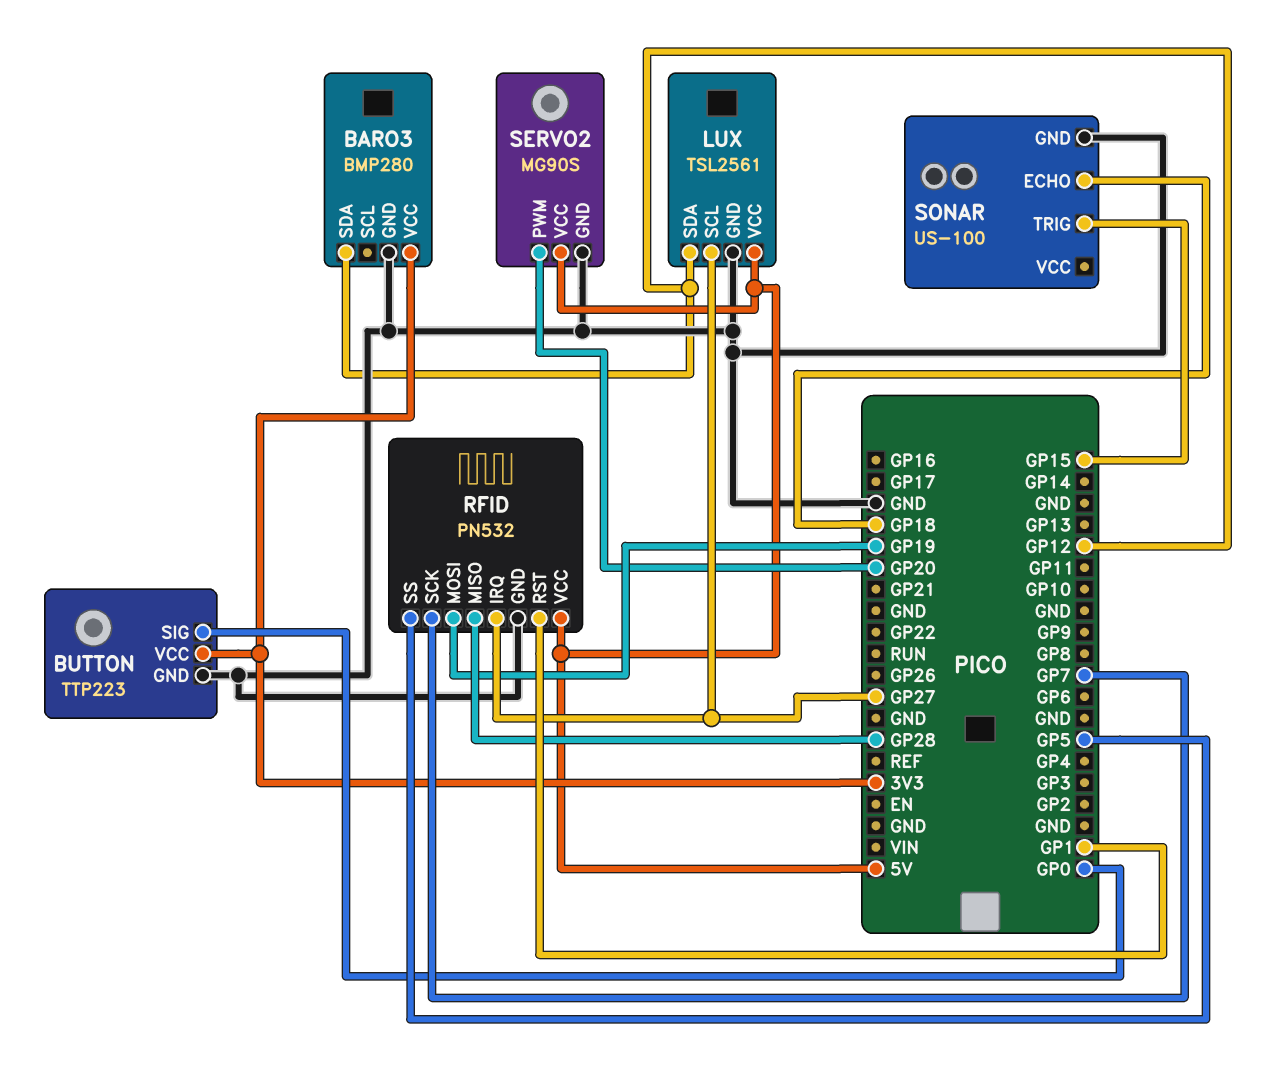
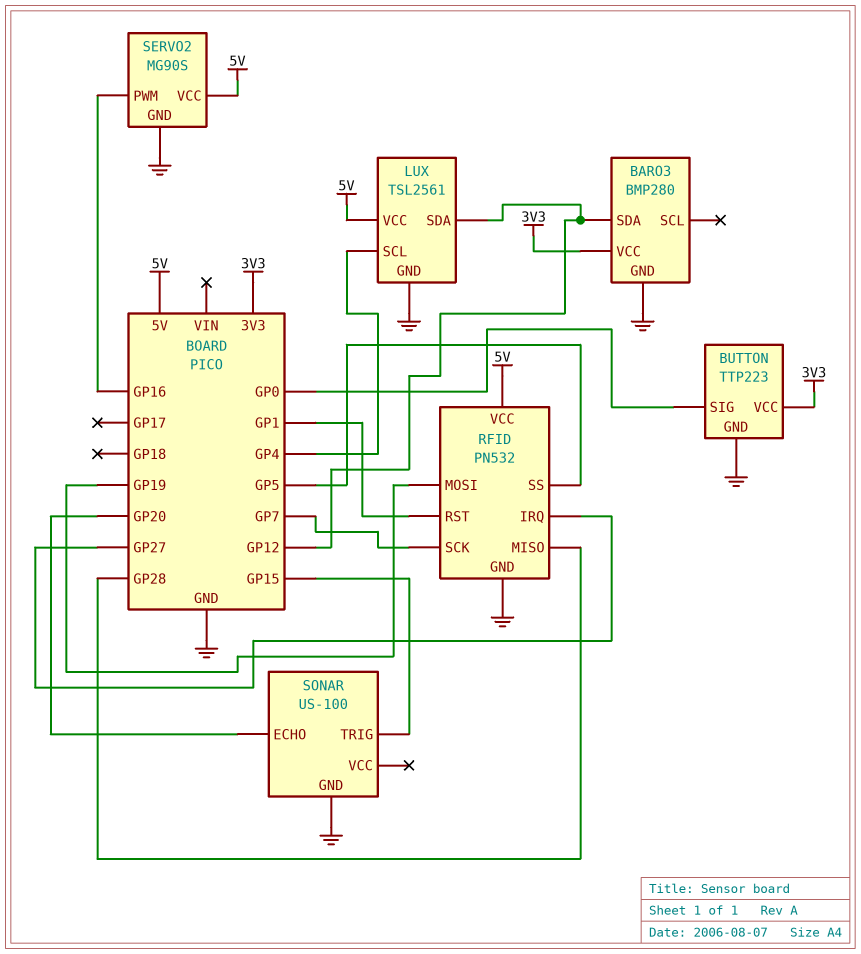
LUX pin SCL: GP27 -> GP4
SERVO2 pin PWM: GP20 -> GP16
SONAR pin ECHO: GP18 -> GP20

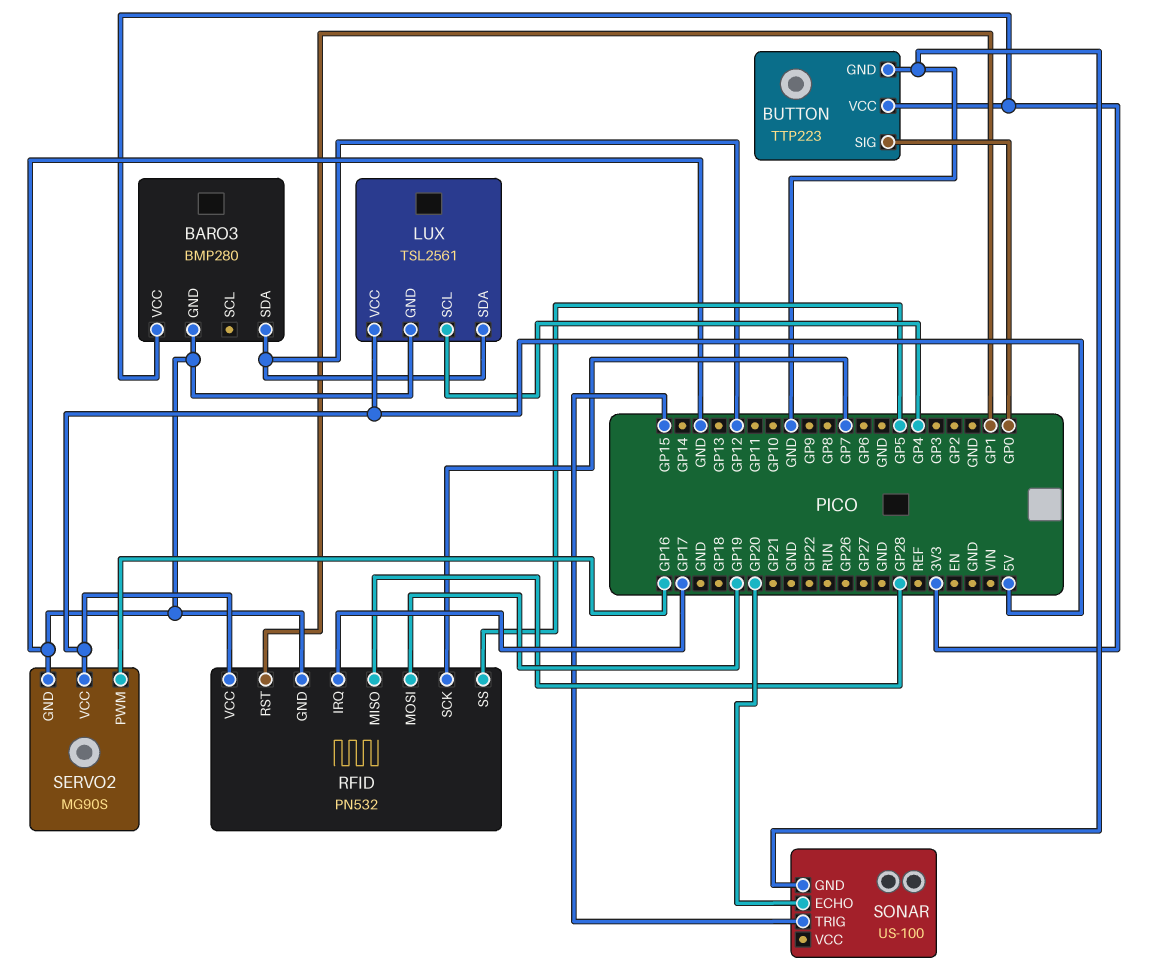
RFID pin IRQ: GP27 -> GP17

